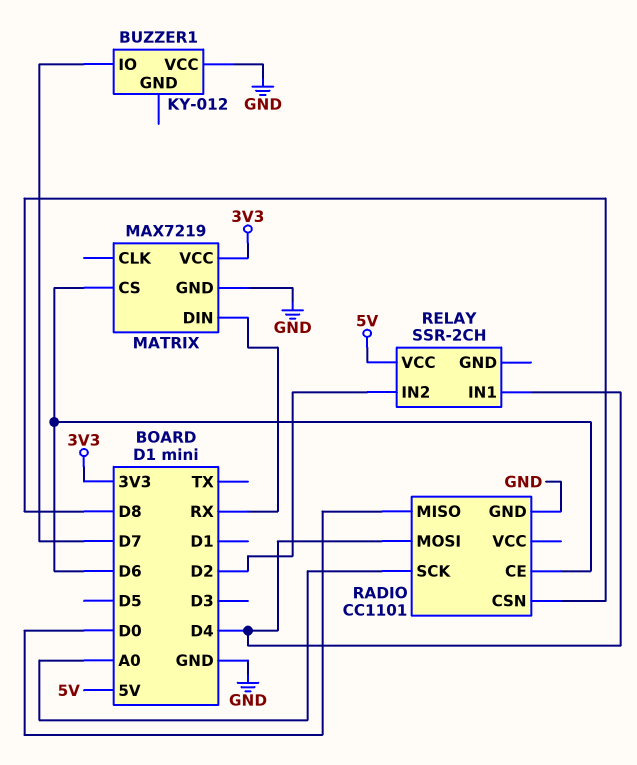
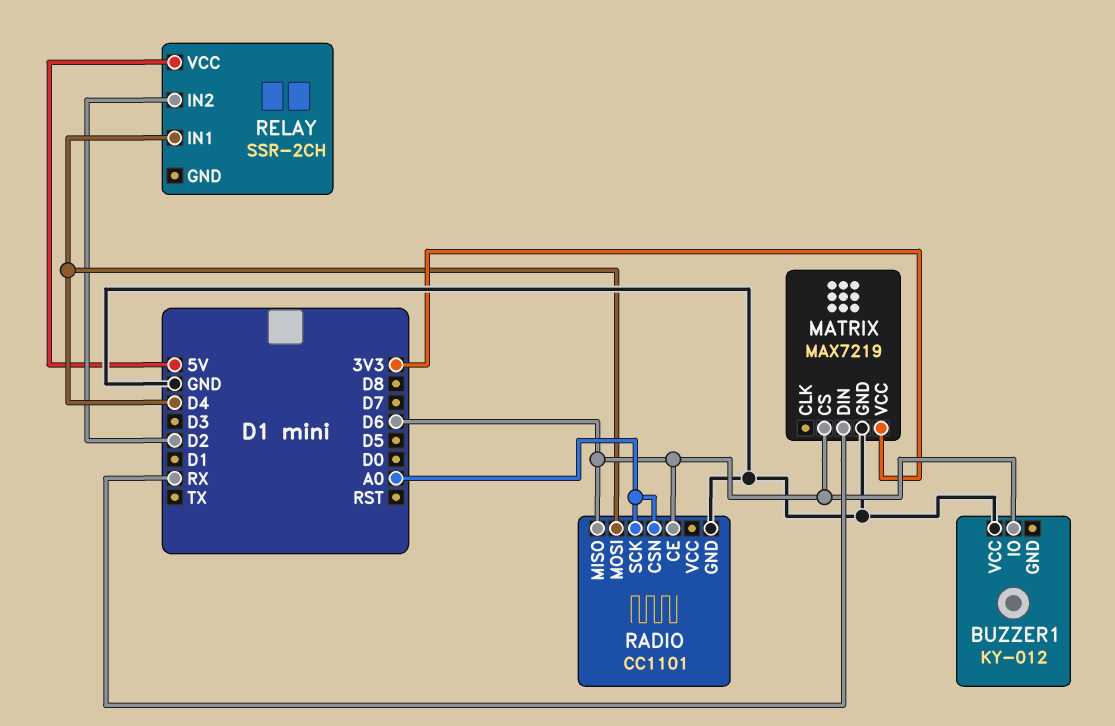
BUZZER1 pin IO: D7 -> D6
RADIO pin CSN: D8 -> A0
RADIO pin MISO: D0 -> D6

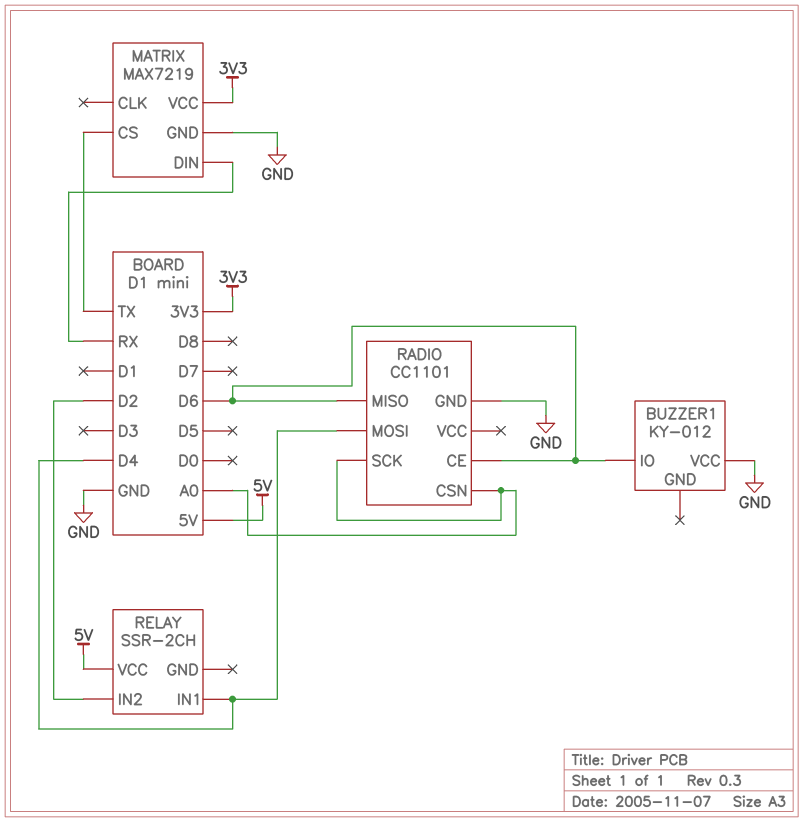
MATRIX pin CS: D6 -> TX

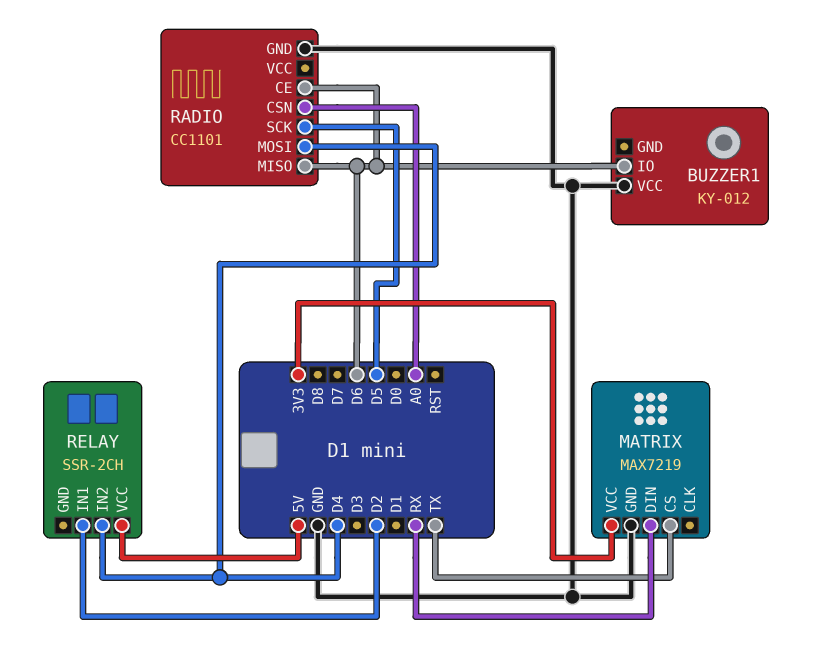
RADIO pin SCK: A0 -> D5
RELAY pin IN1: D4 -> D2
RELAY pin IN2: D2 -> D4

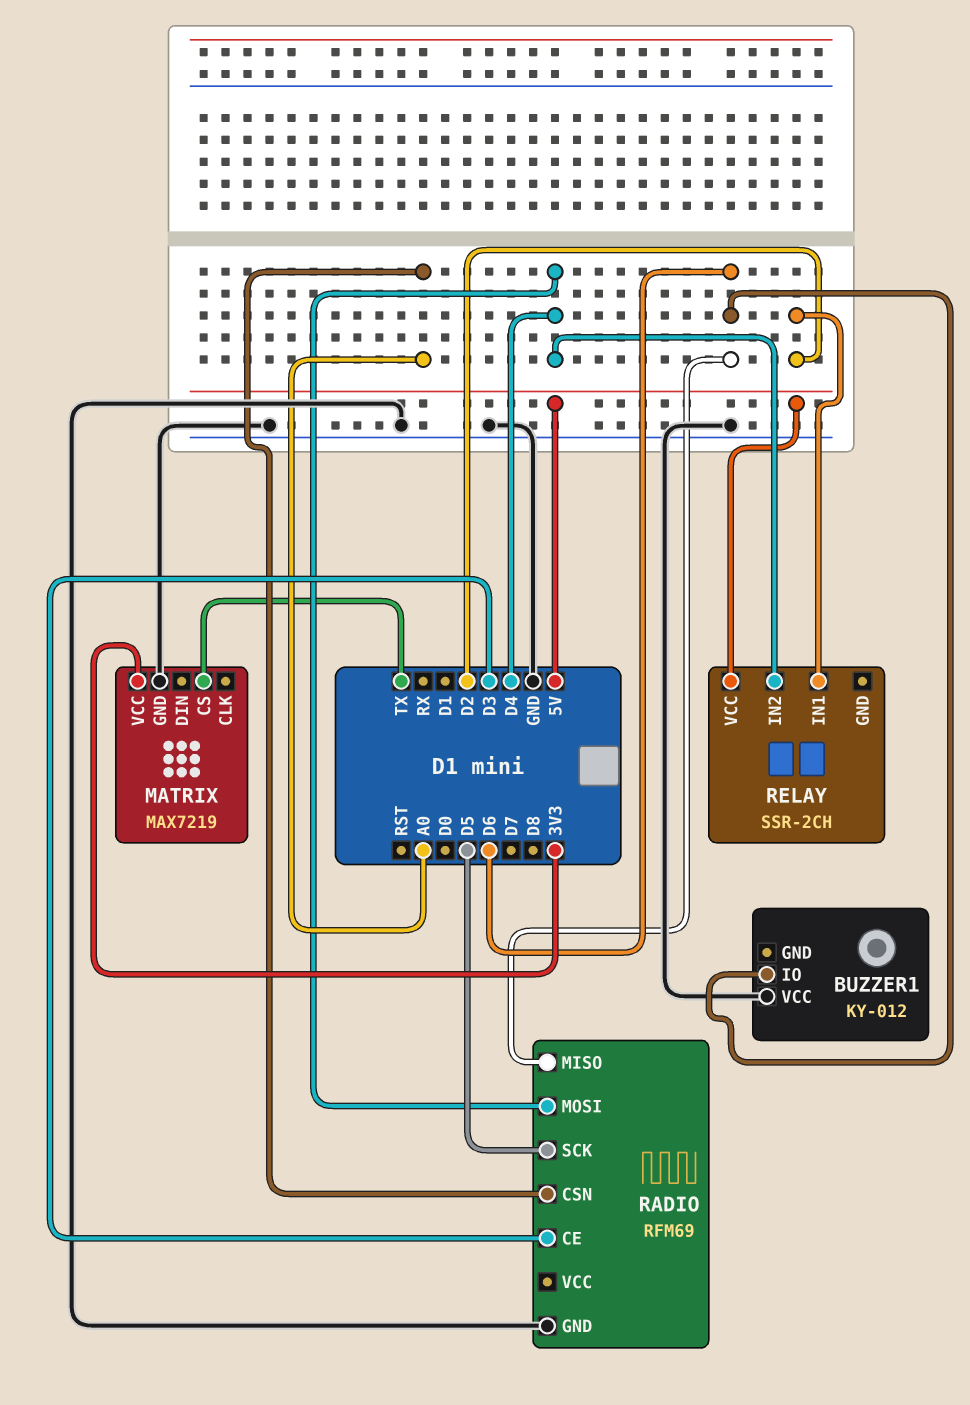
MATRIX pin DIN: RX -> none
RADIO: CC1101 -> RFM69
RADIO pin CE: D6 -> D3

